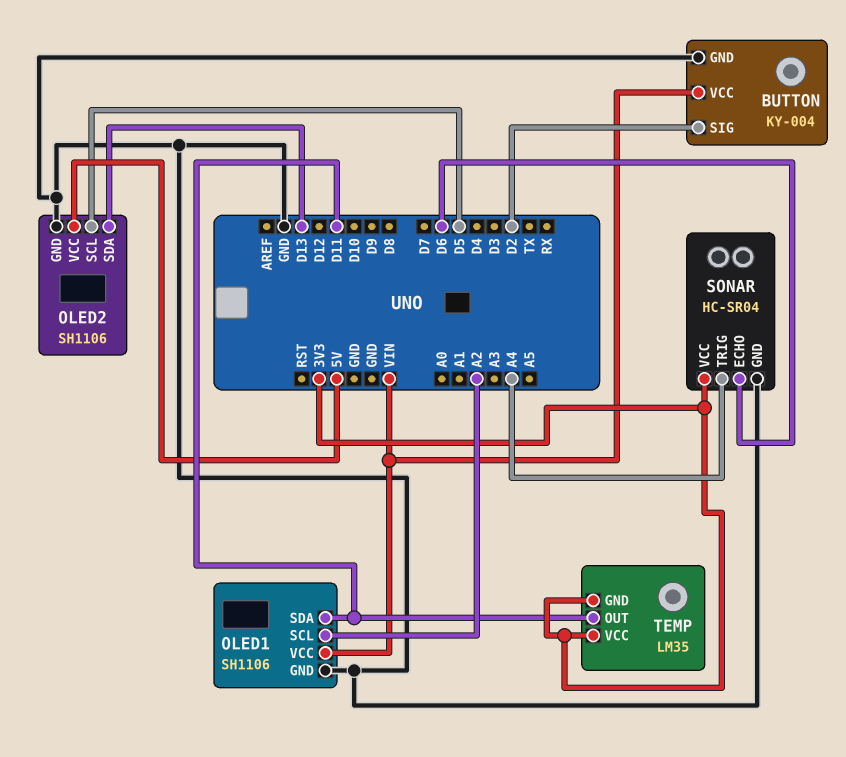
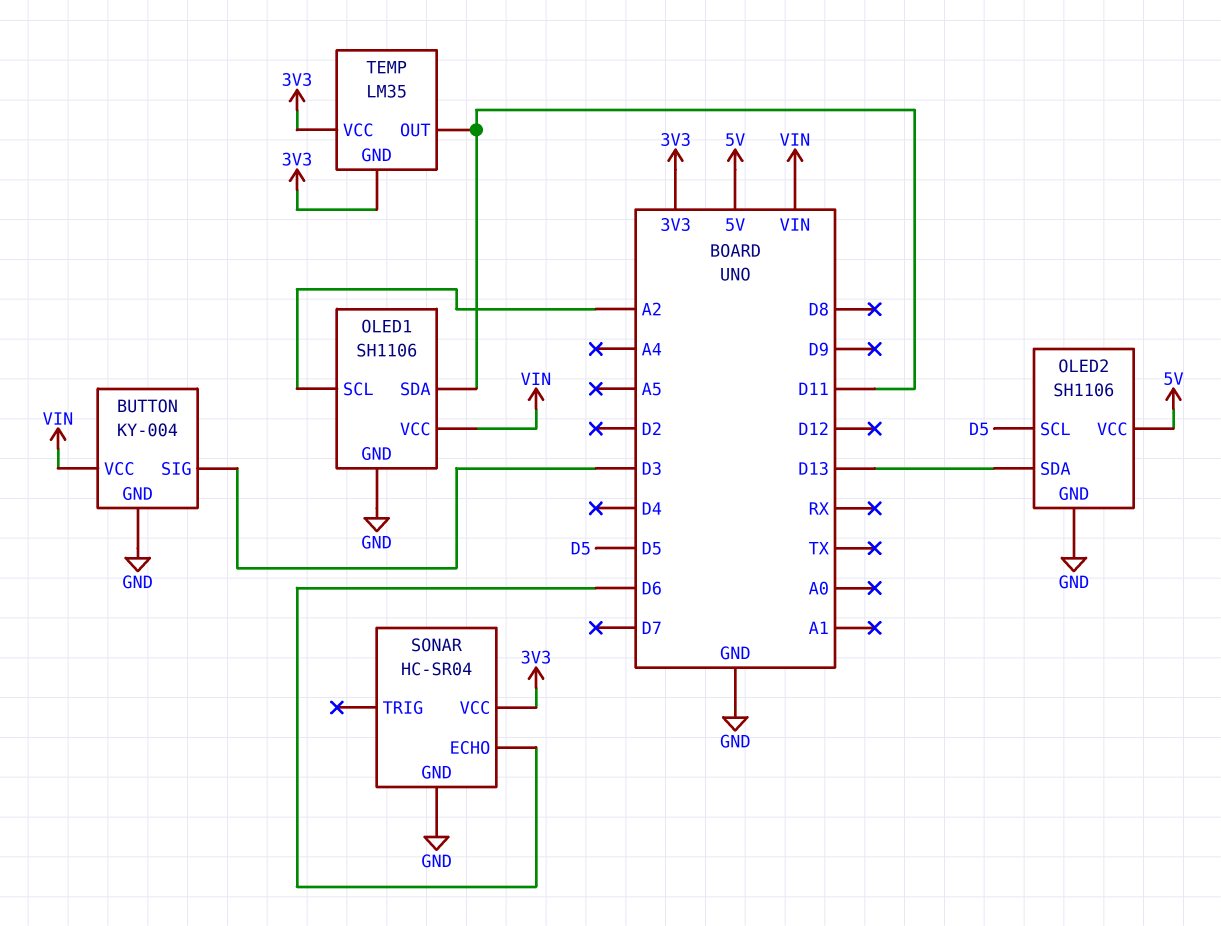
BUTTON pin SIG: D2 -> D3
SONAR pin TRIG: A4 -> none

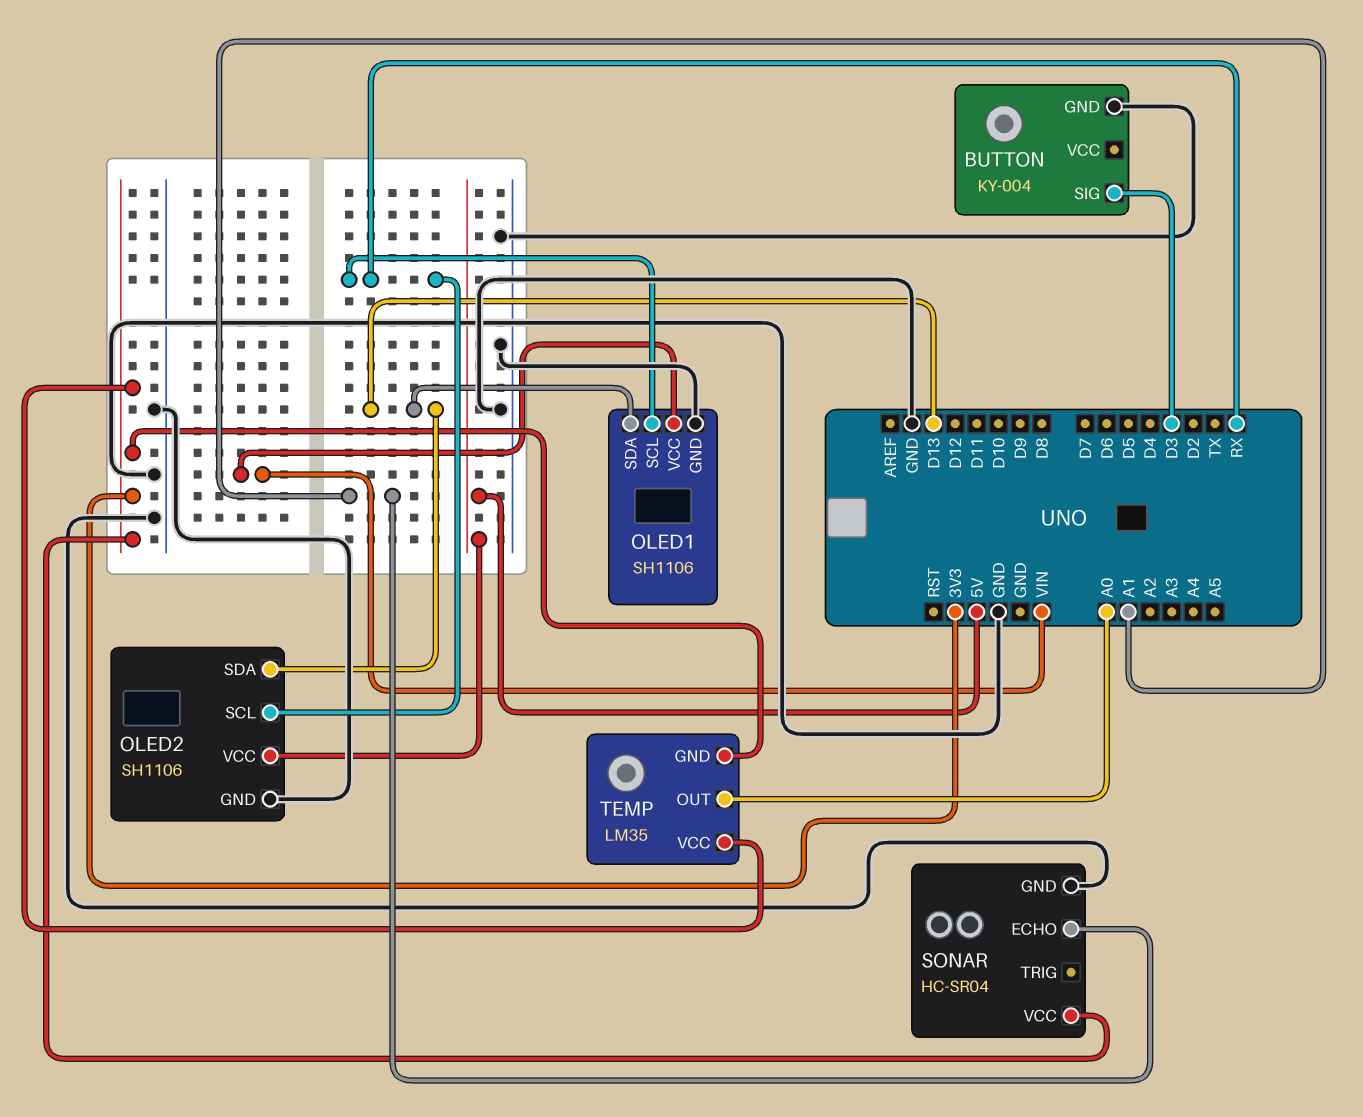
BUTTON pin VCC: VIN -> none
OLED1 pin SCL: A2 -> RX
OLED1 pin SDA: D11 -> D13
OLED2 pin SCL: D5 -> RX
SONAR pin ECHO: D6 -> A1
TEMP pin OUT: D11 -> A0

